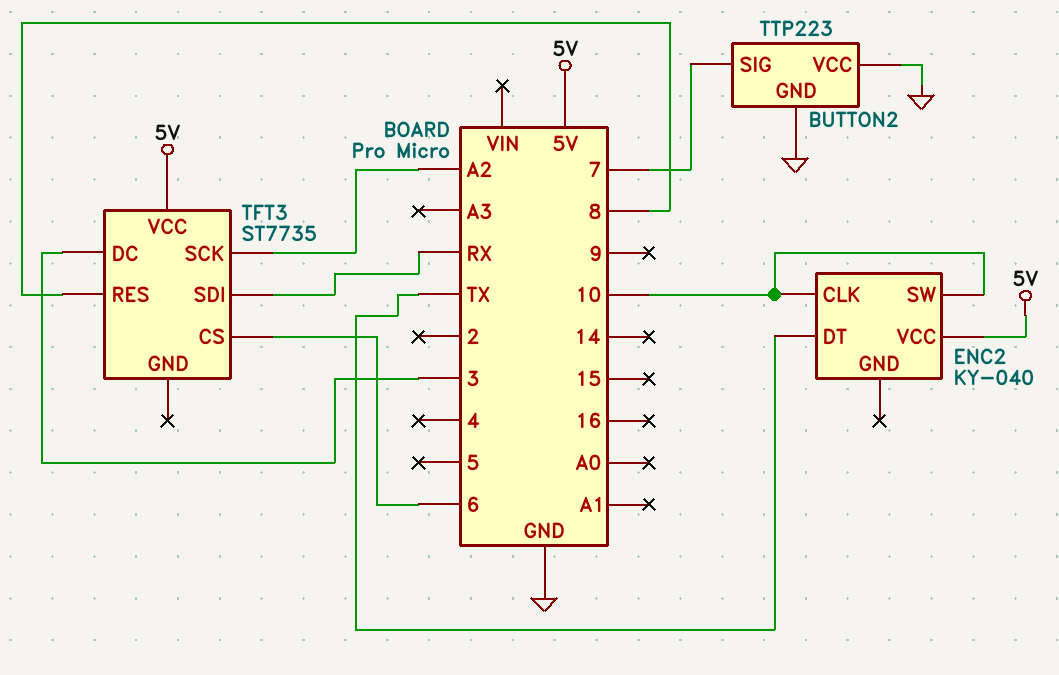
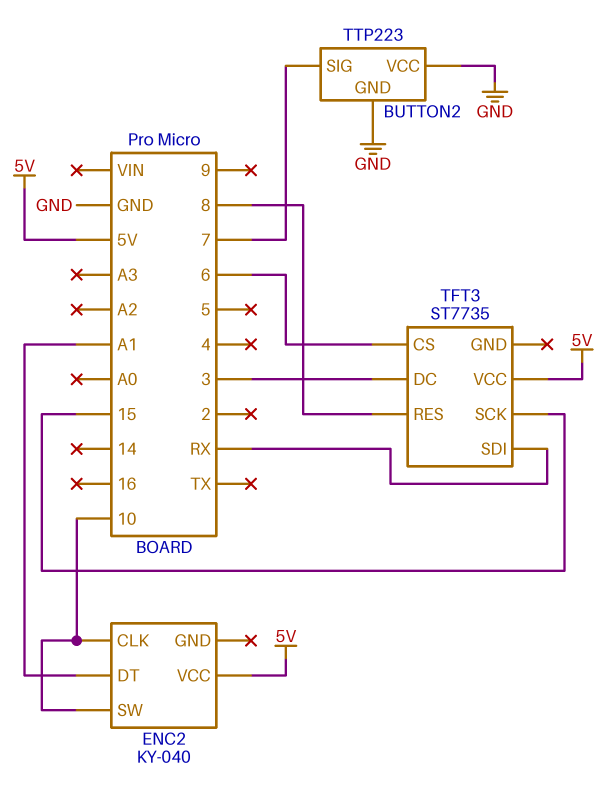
ENC2 pin DT: TX -> A1
TFT3 pin SCK: A2 -> 15

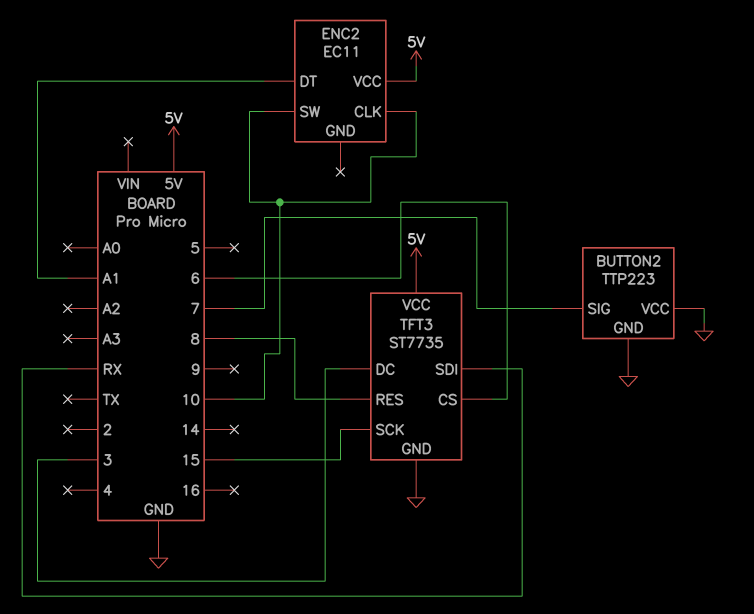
ENC2: KY-040 -> EC11
TFT3 pin GND: none -> GND

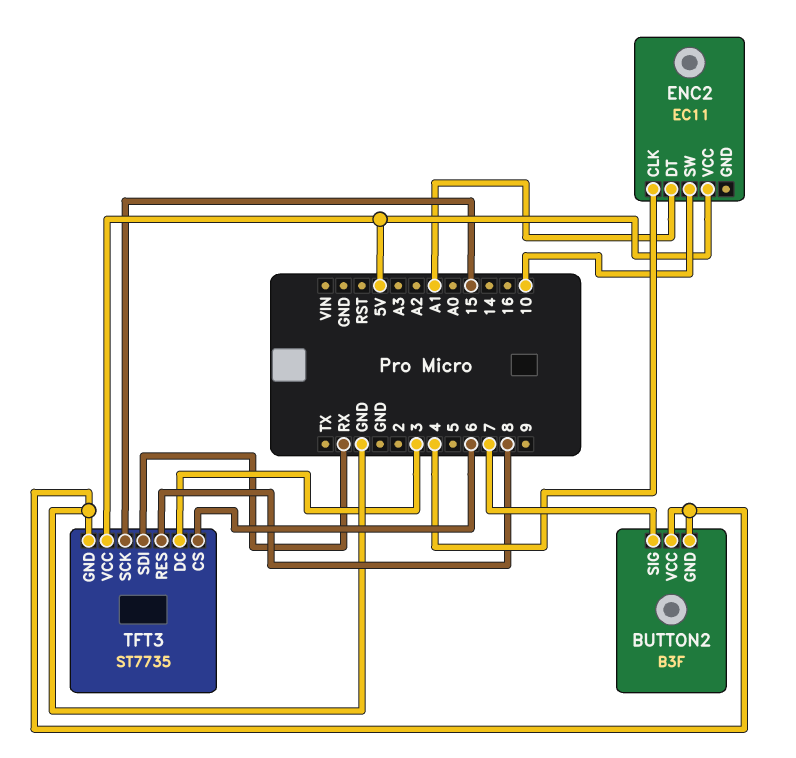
BUTTON2: TTP223 -> B3F
ENC2 pin CLK: 10 -> 4

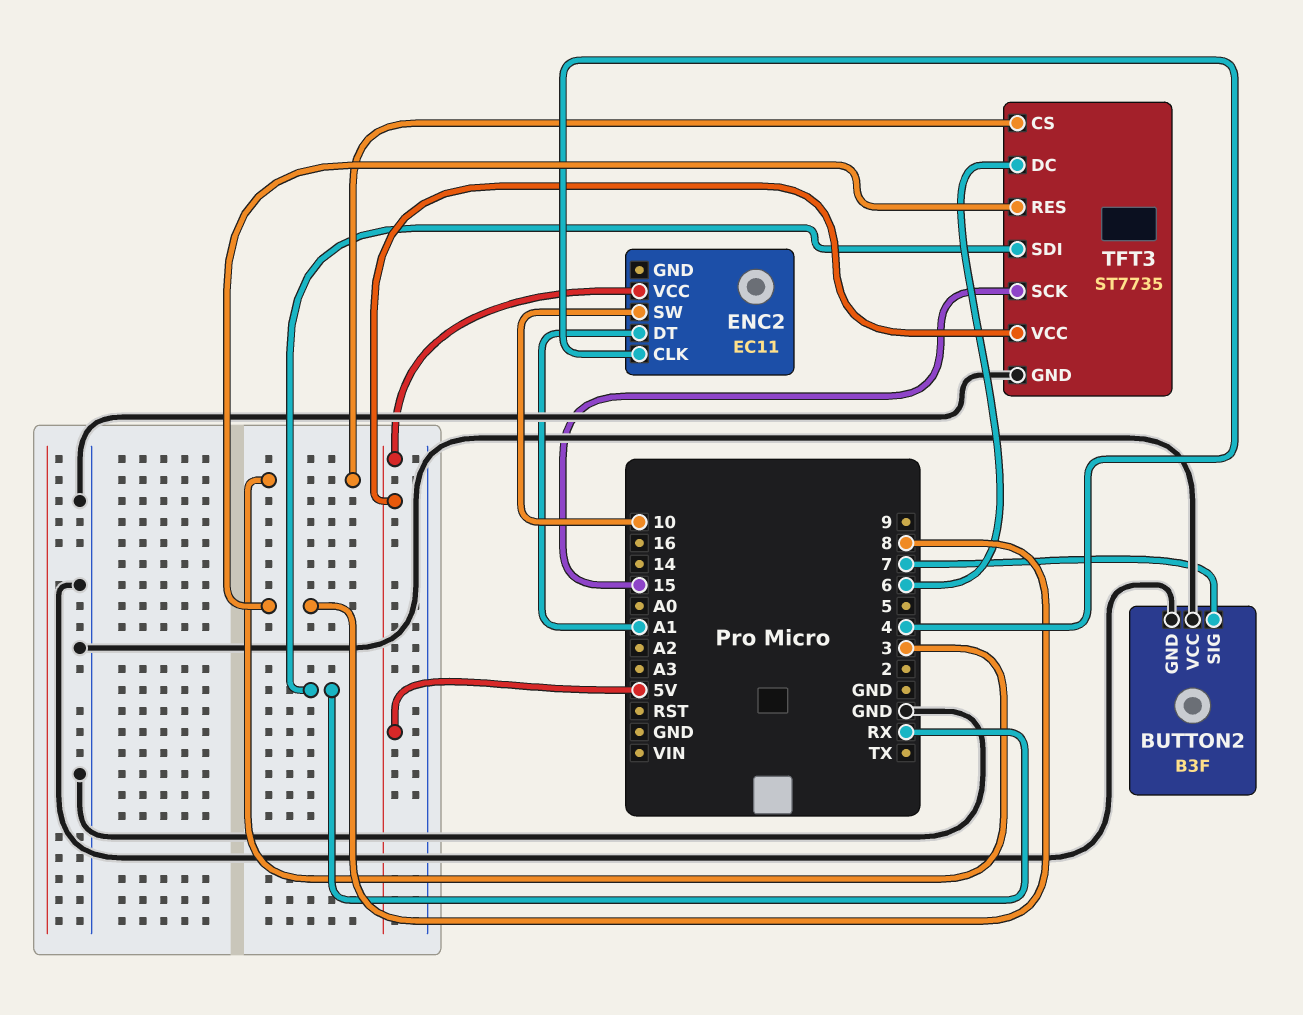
TFT3 pin CS: 6 -> 3
TFT3 pin DC: 3 -> 6

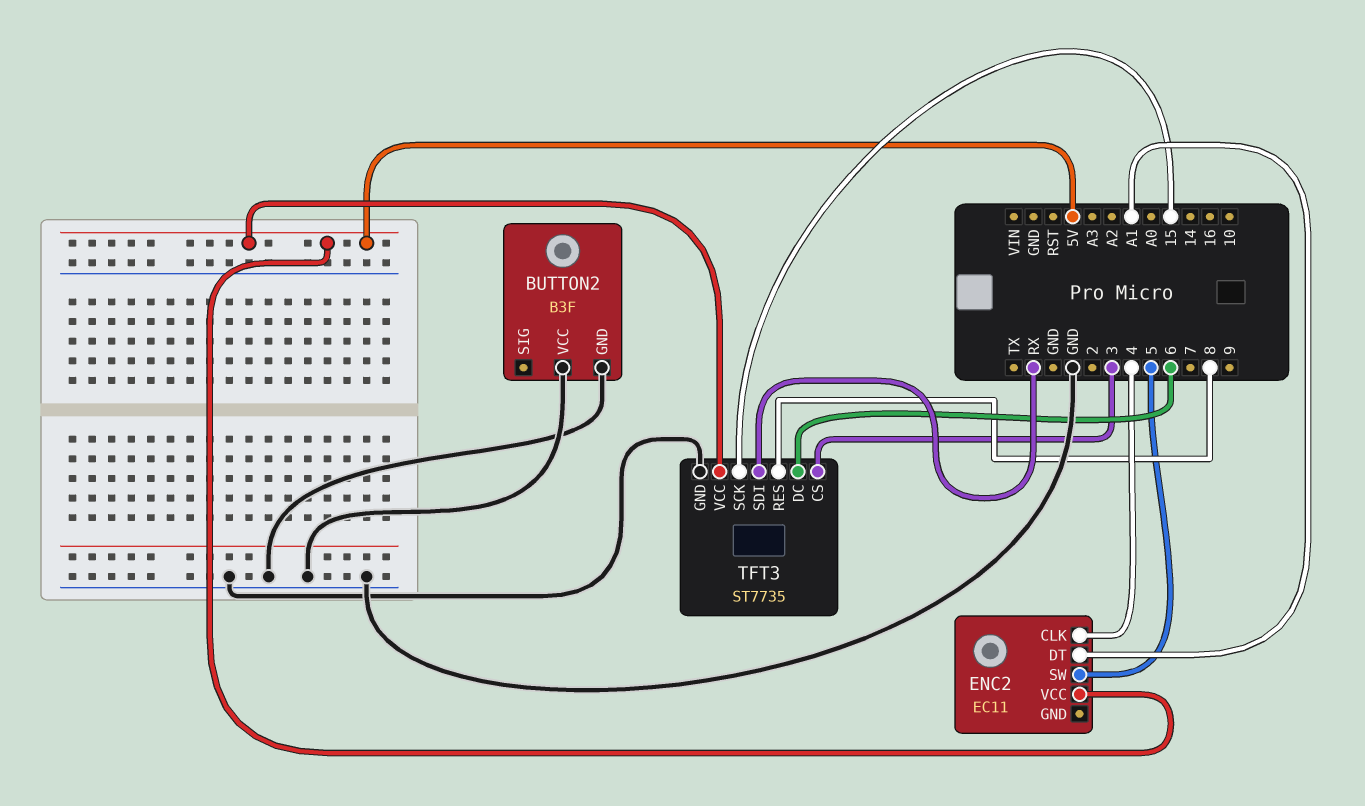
BUTTON2 pin SIG: 7 -> none
ENC2 pin SW: 10 -> 5

